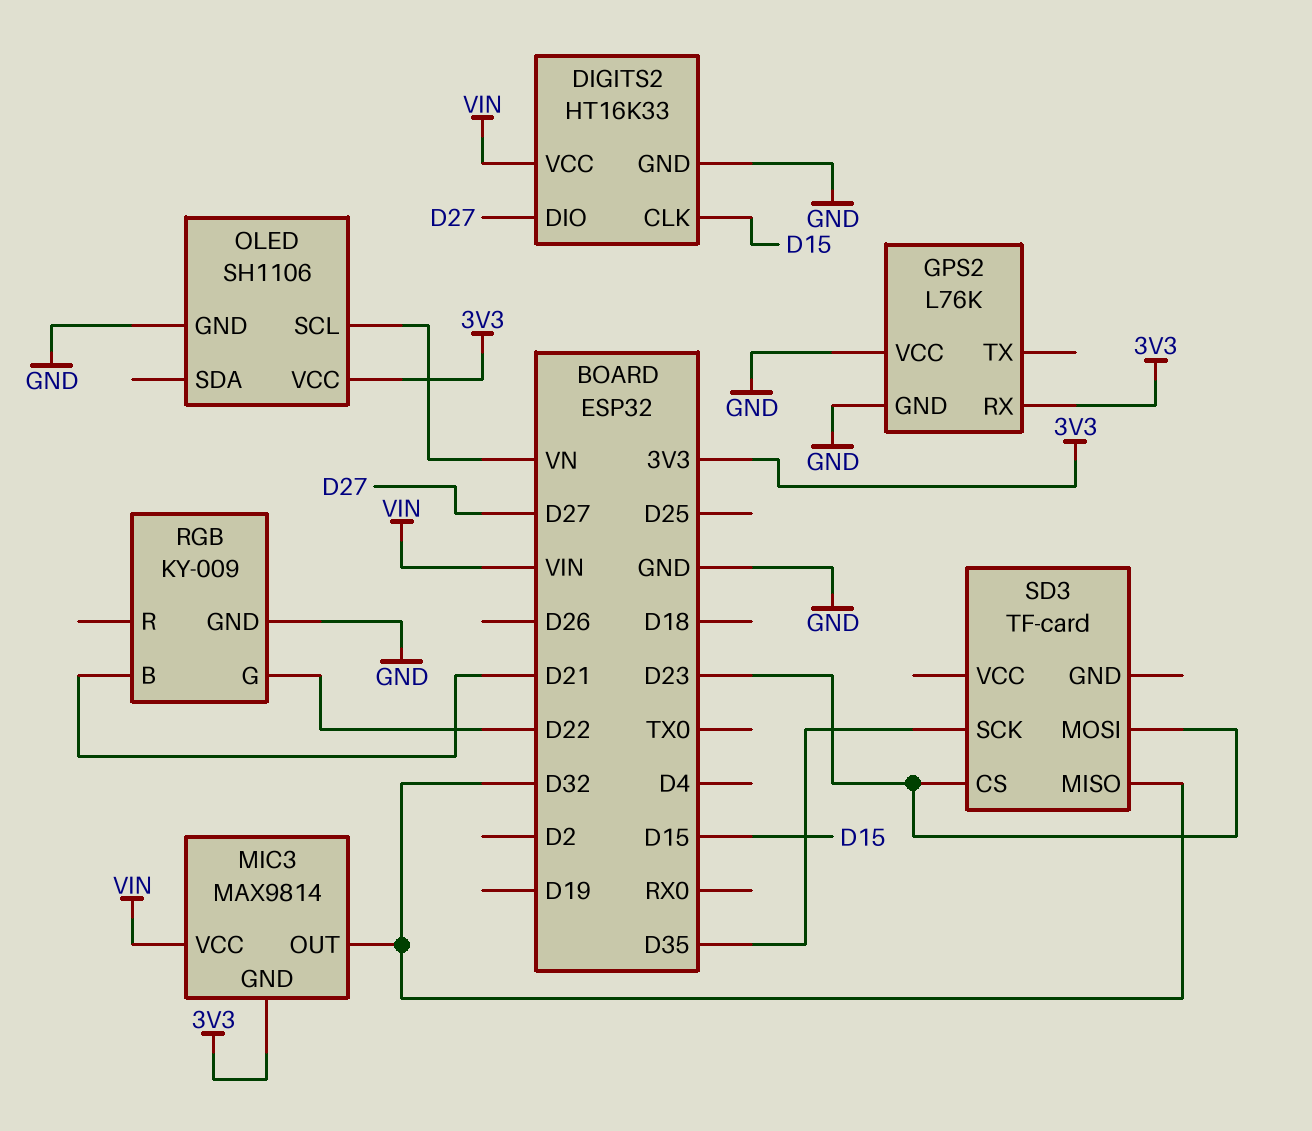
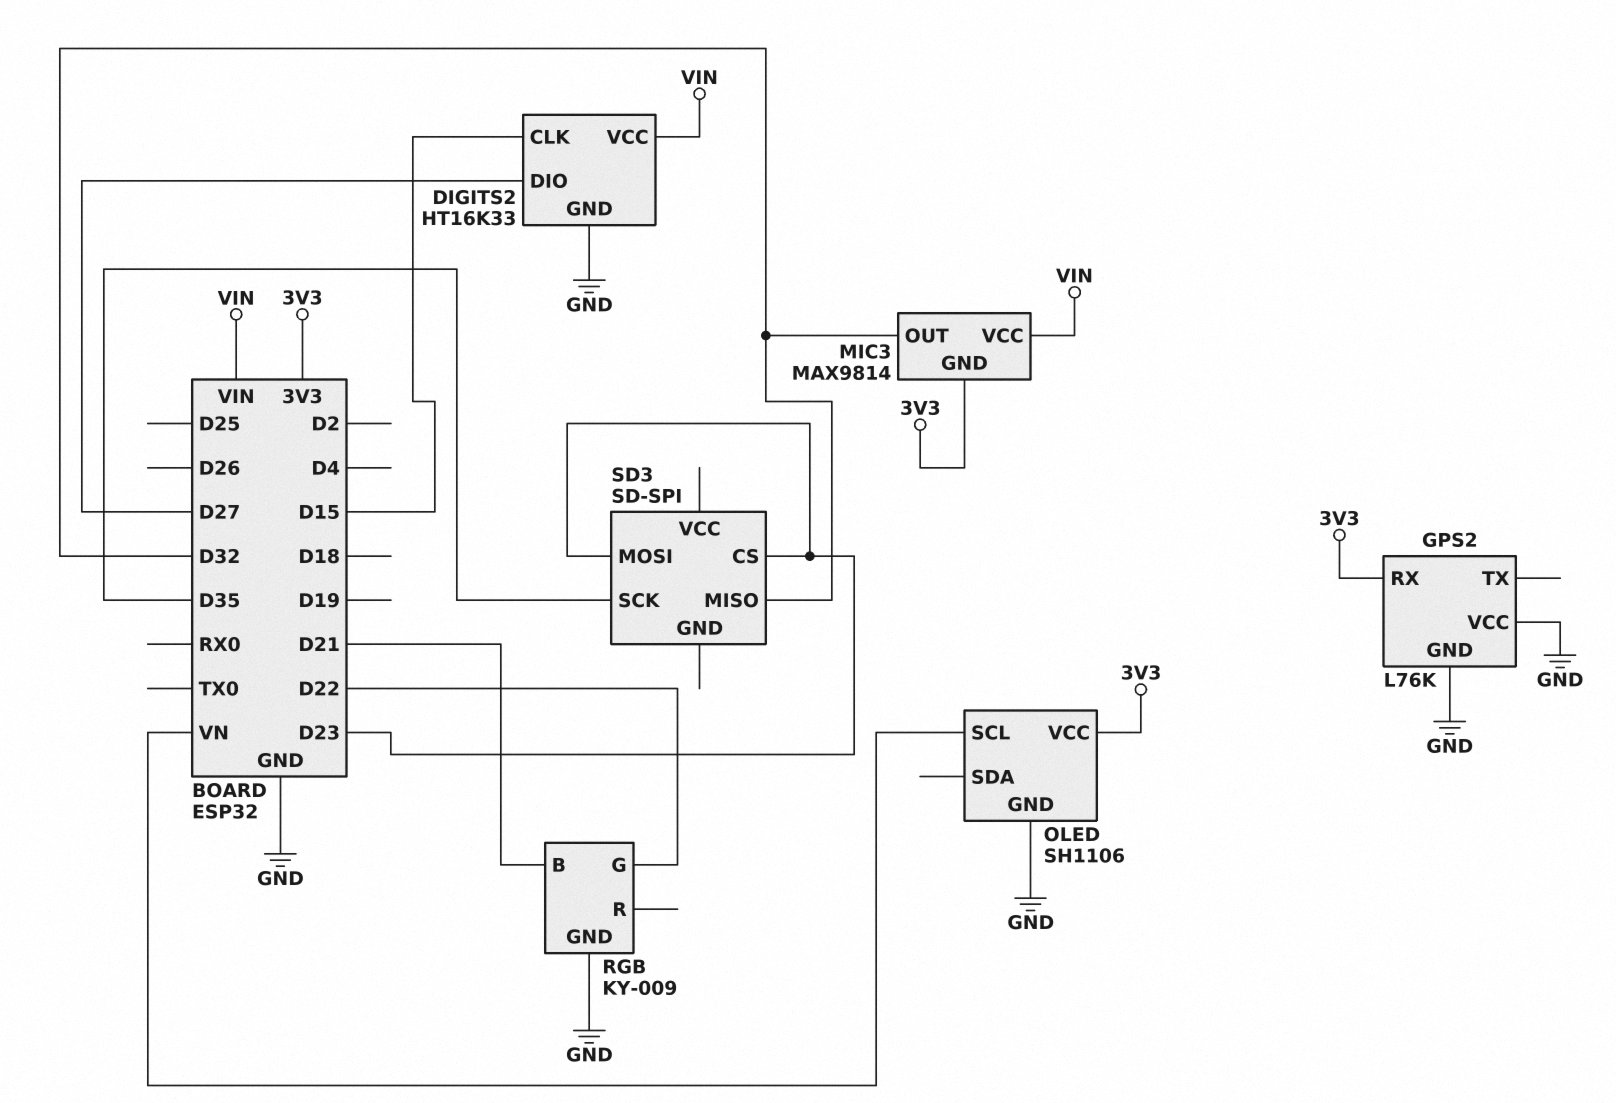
SD3: TF-card -> SD-SPI

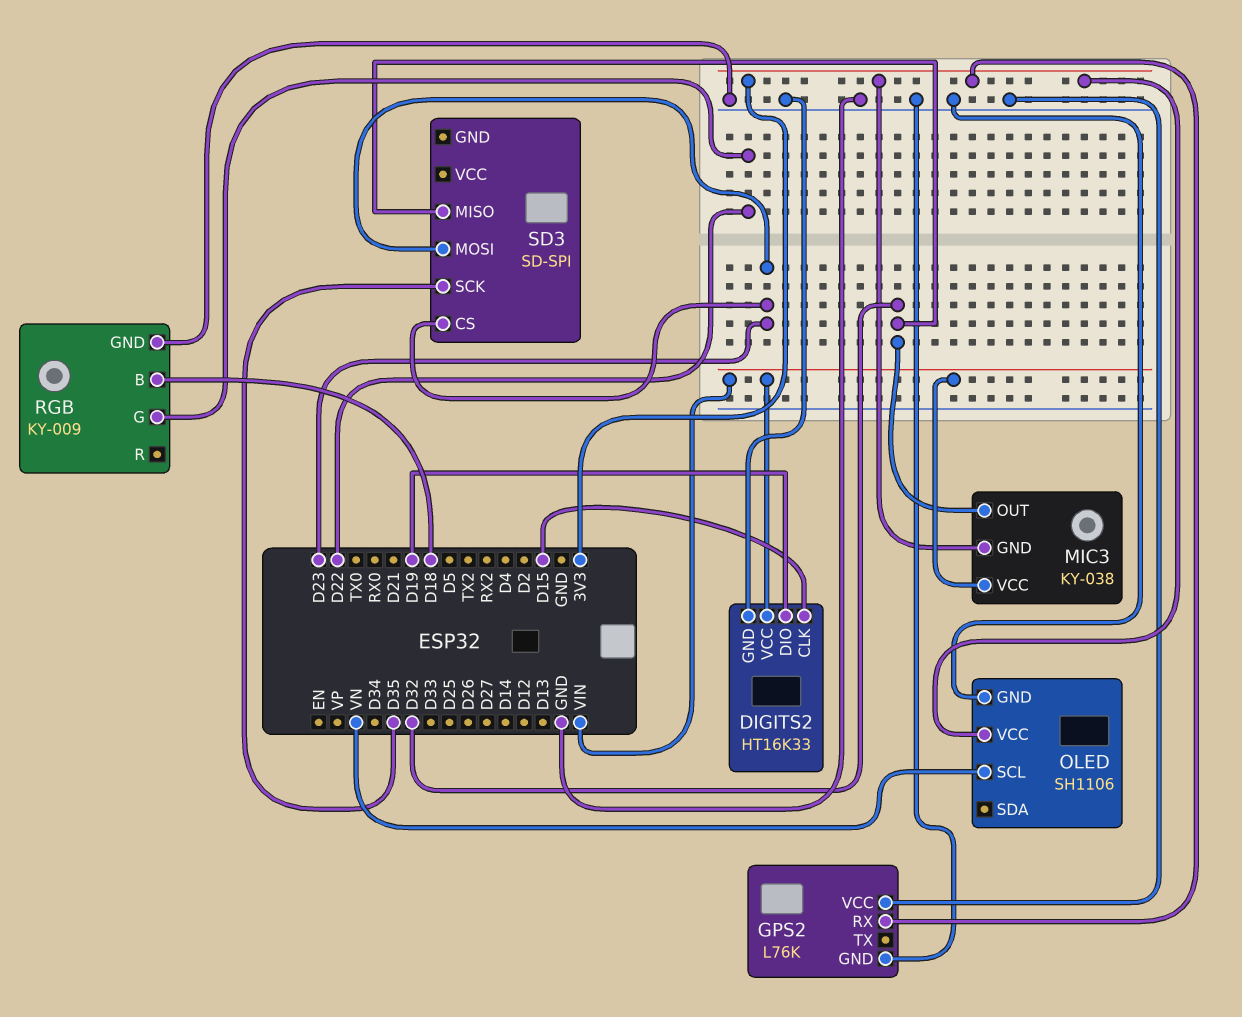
DIGITS2 pin DIO: D27 -> D19
MIC3: MAX9814 -> KY-038
RGB pin B: D21 -> D18

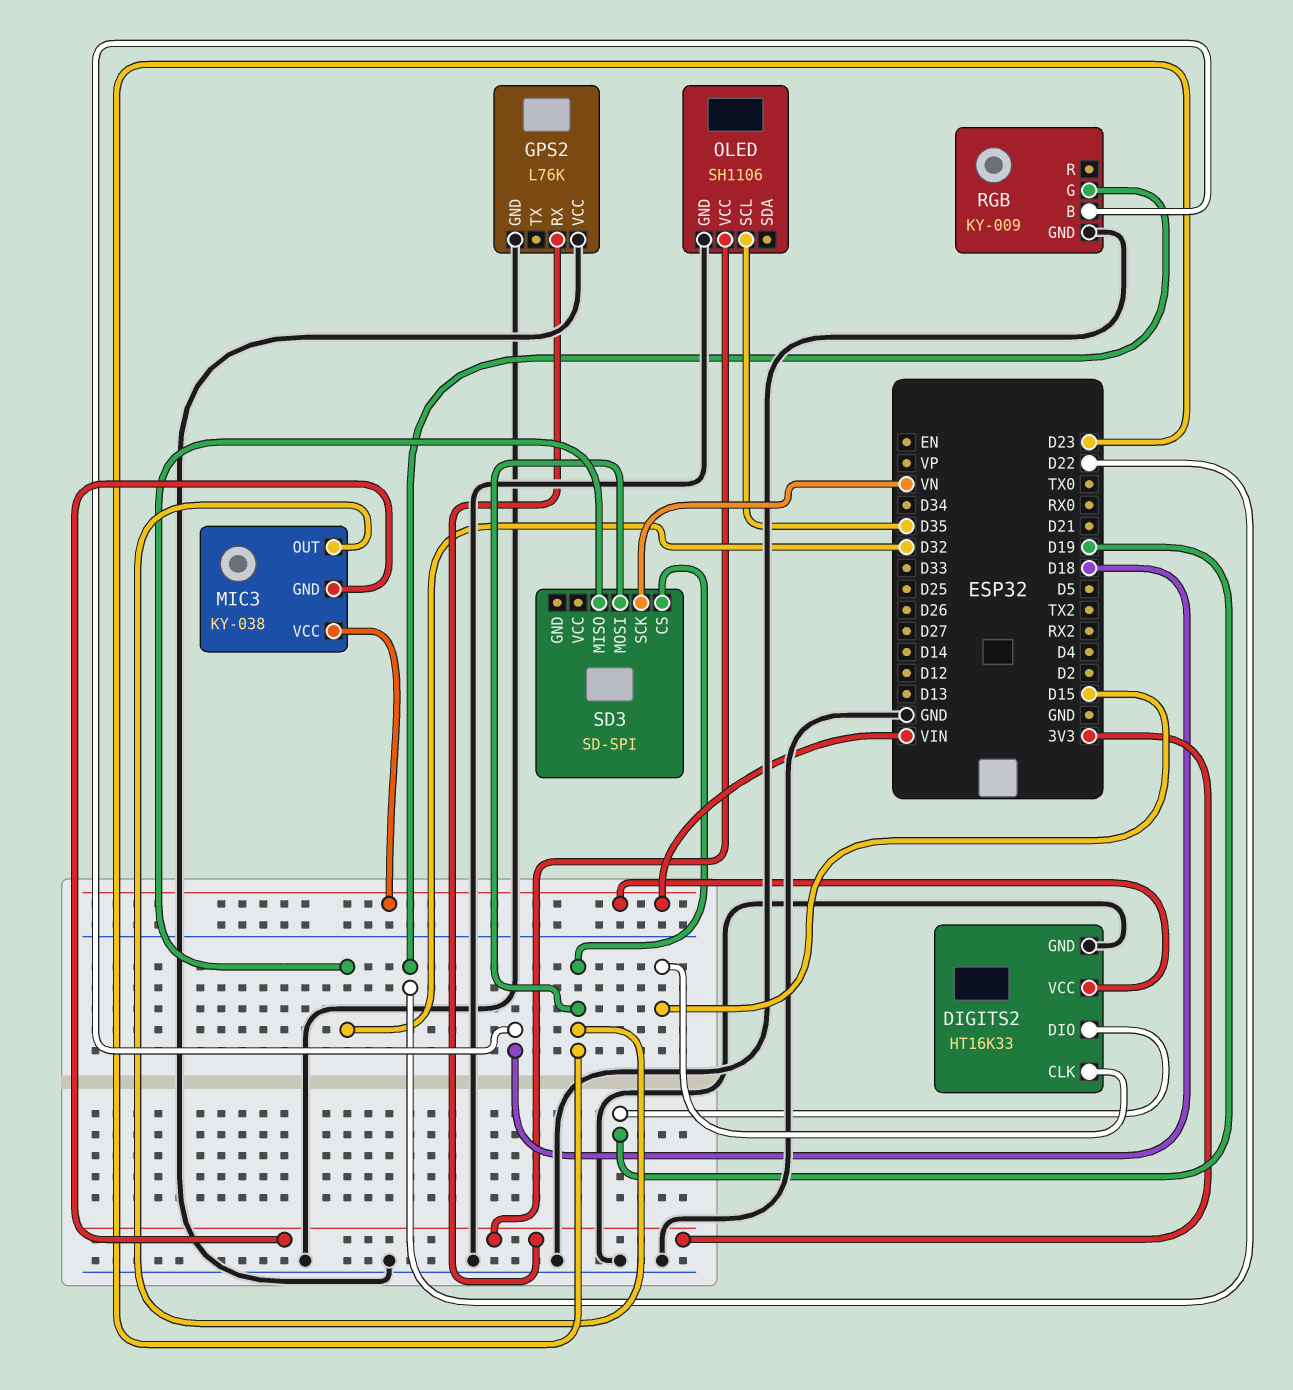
MIC3 pin OUT: D32 -> D23
OLED pin SCL: VN -> D35
SD3 pin SCK: D35 -> VN

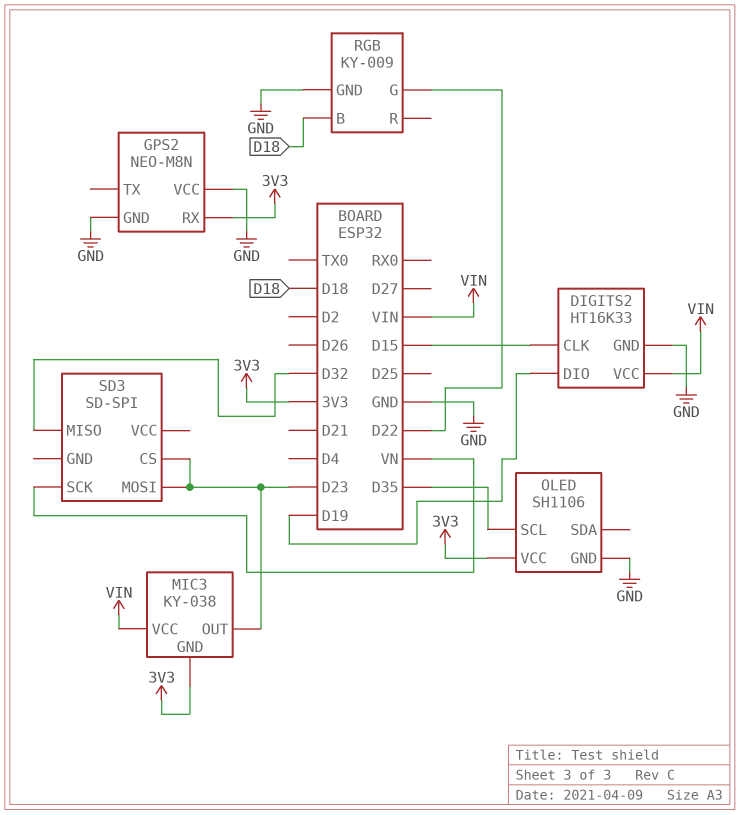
GPS2: L76K -> NEO-M8N

